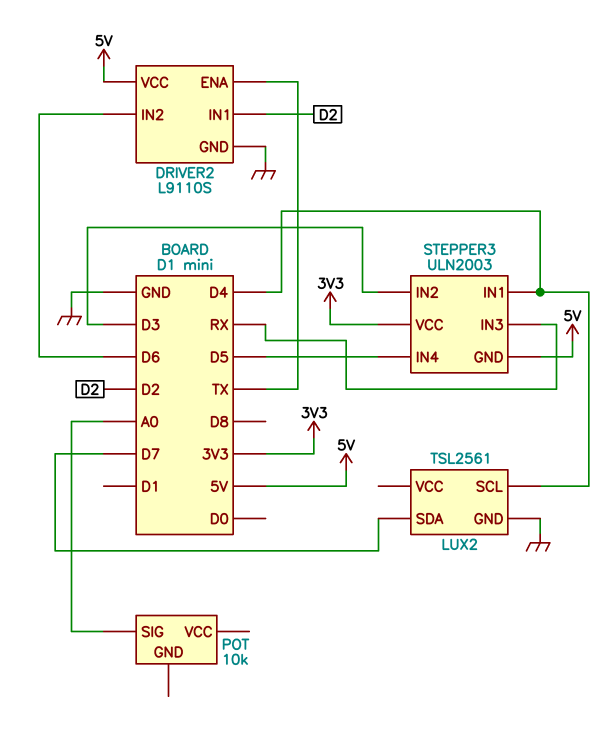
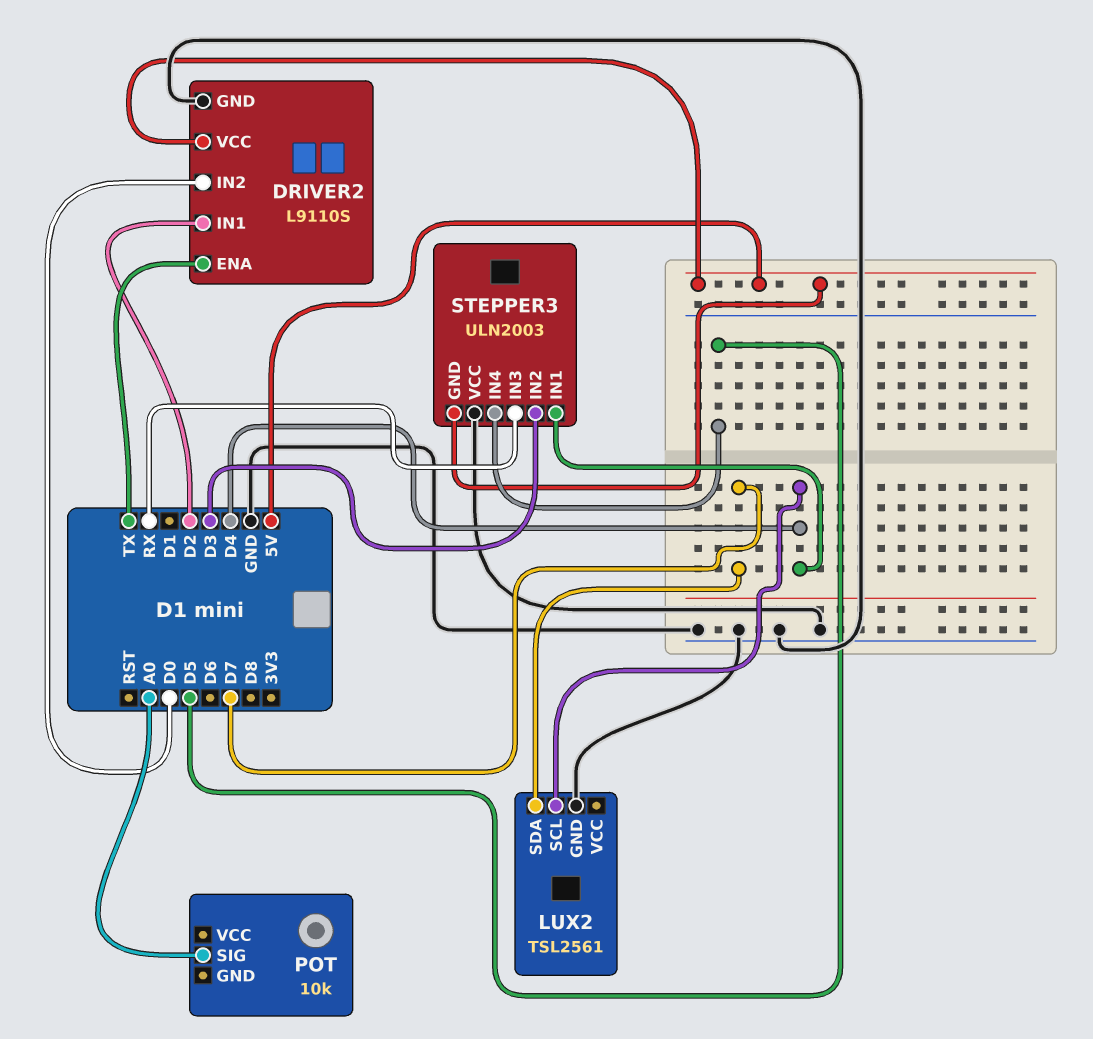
DRIVER2 pin IN2: D6 -> D0
STEPPER3 pin VCC: 3V3 -> GND

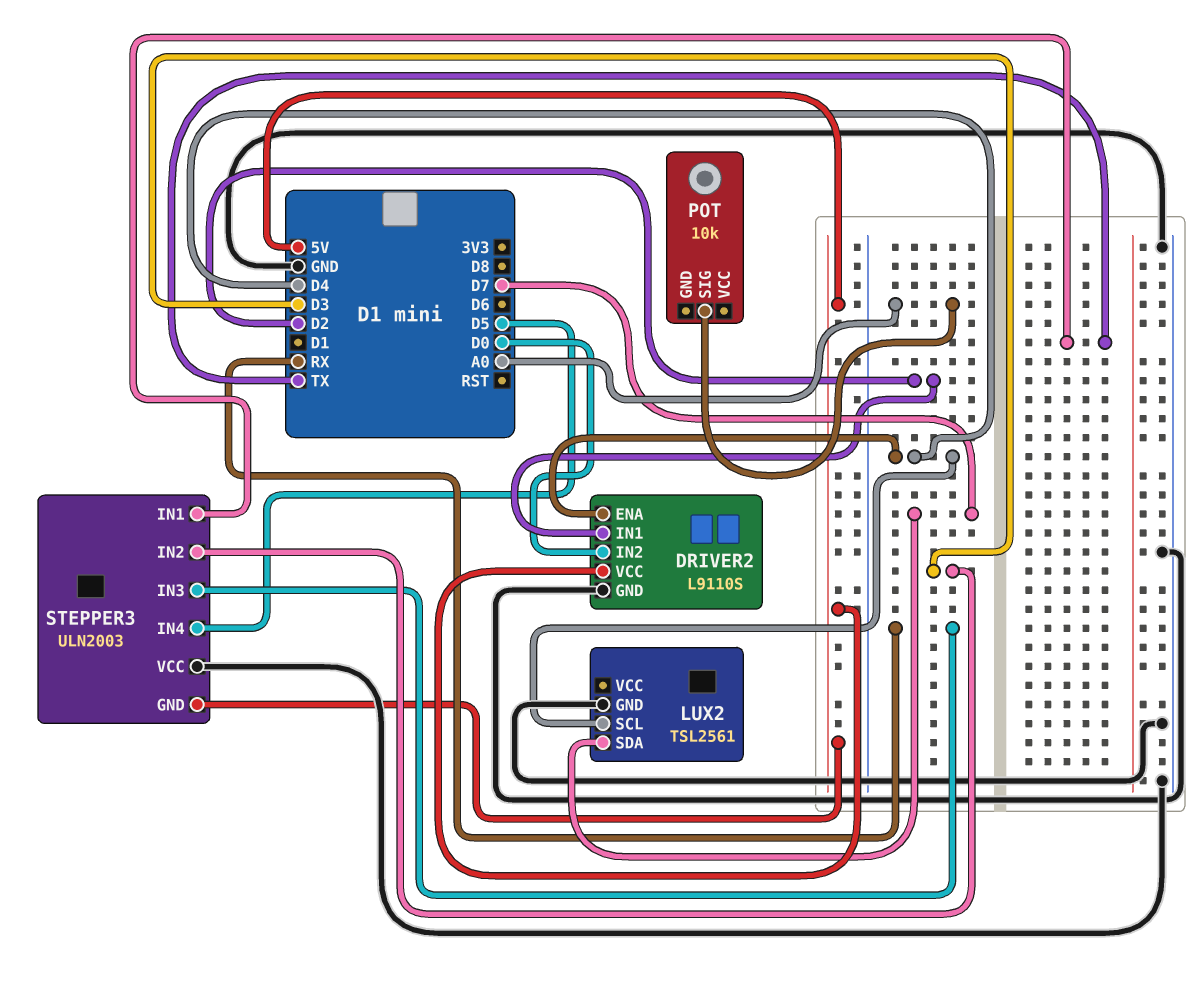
DRIVER2 pin ENA: TX -> D4
STEPPER3 pin IN1: D4 -> TX

